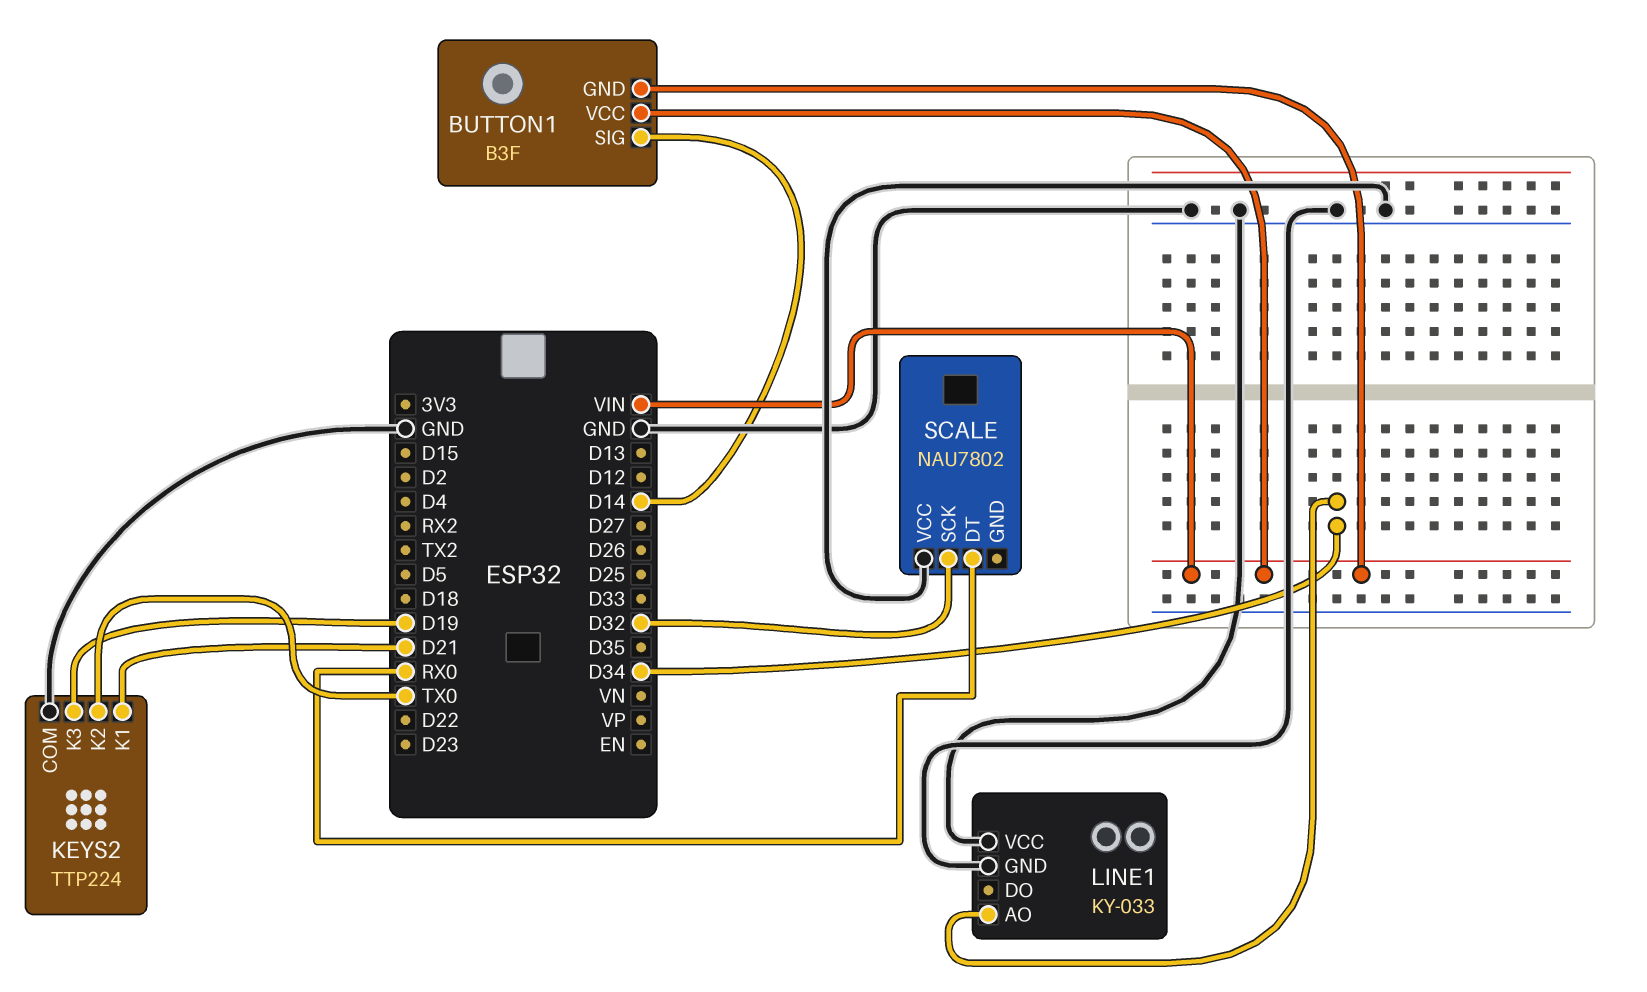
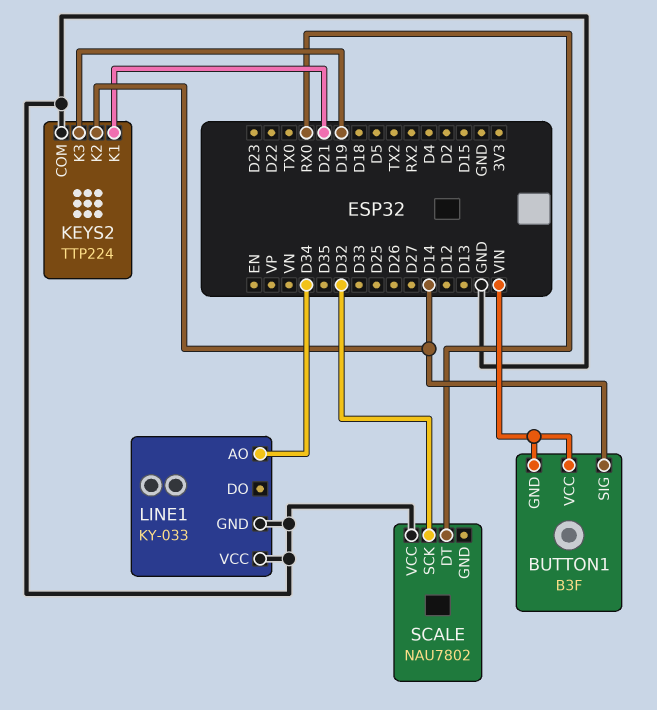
KEYS2 pin K2: TX0 -> D14

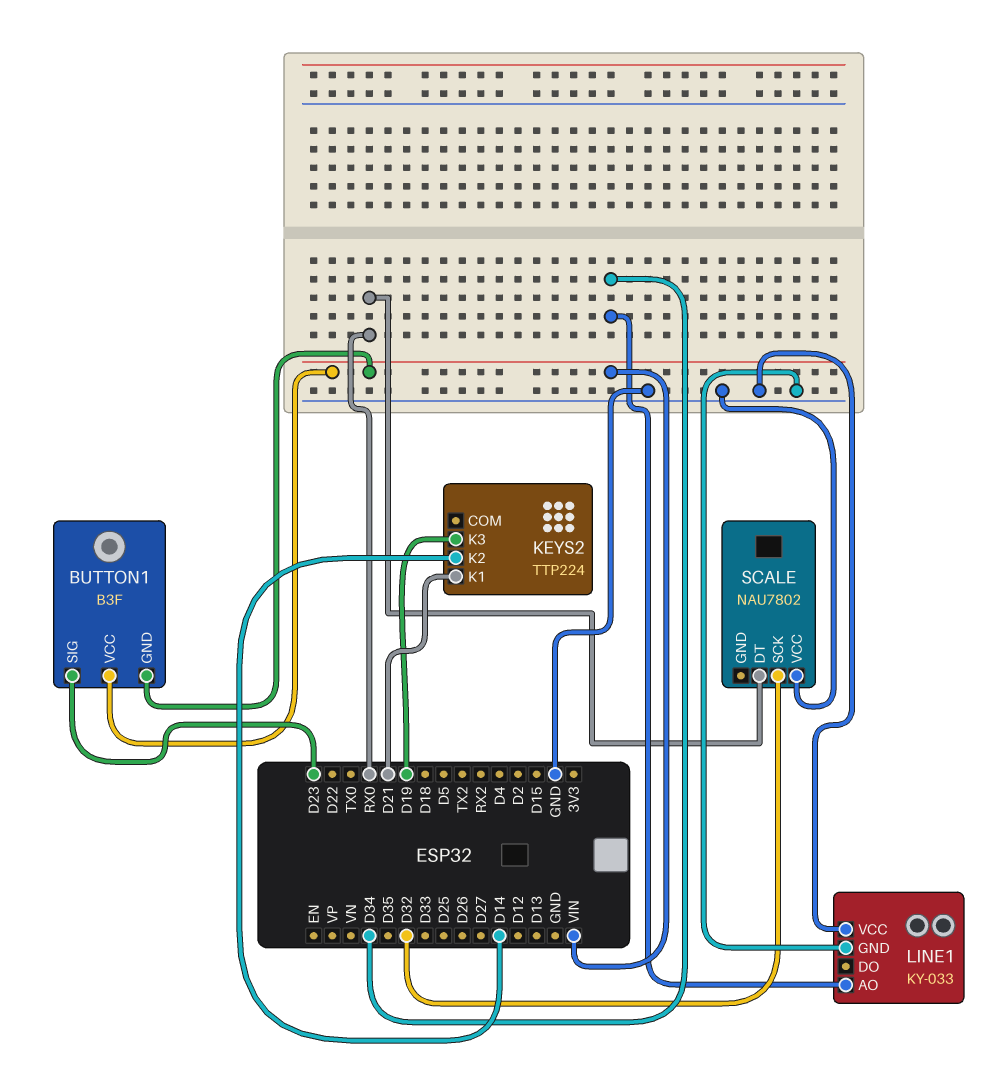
BUTTON1 pin SIG: D14 -> D23
KEYS2 pin COM: GND -> none

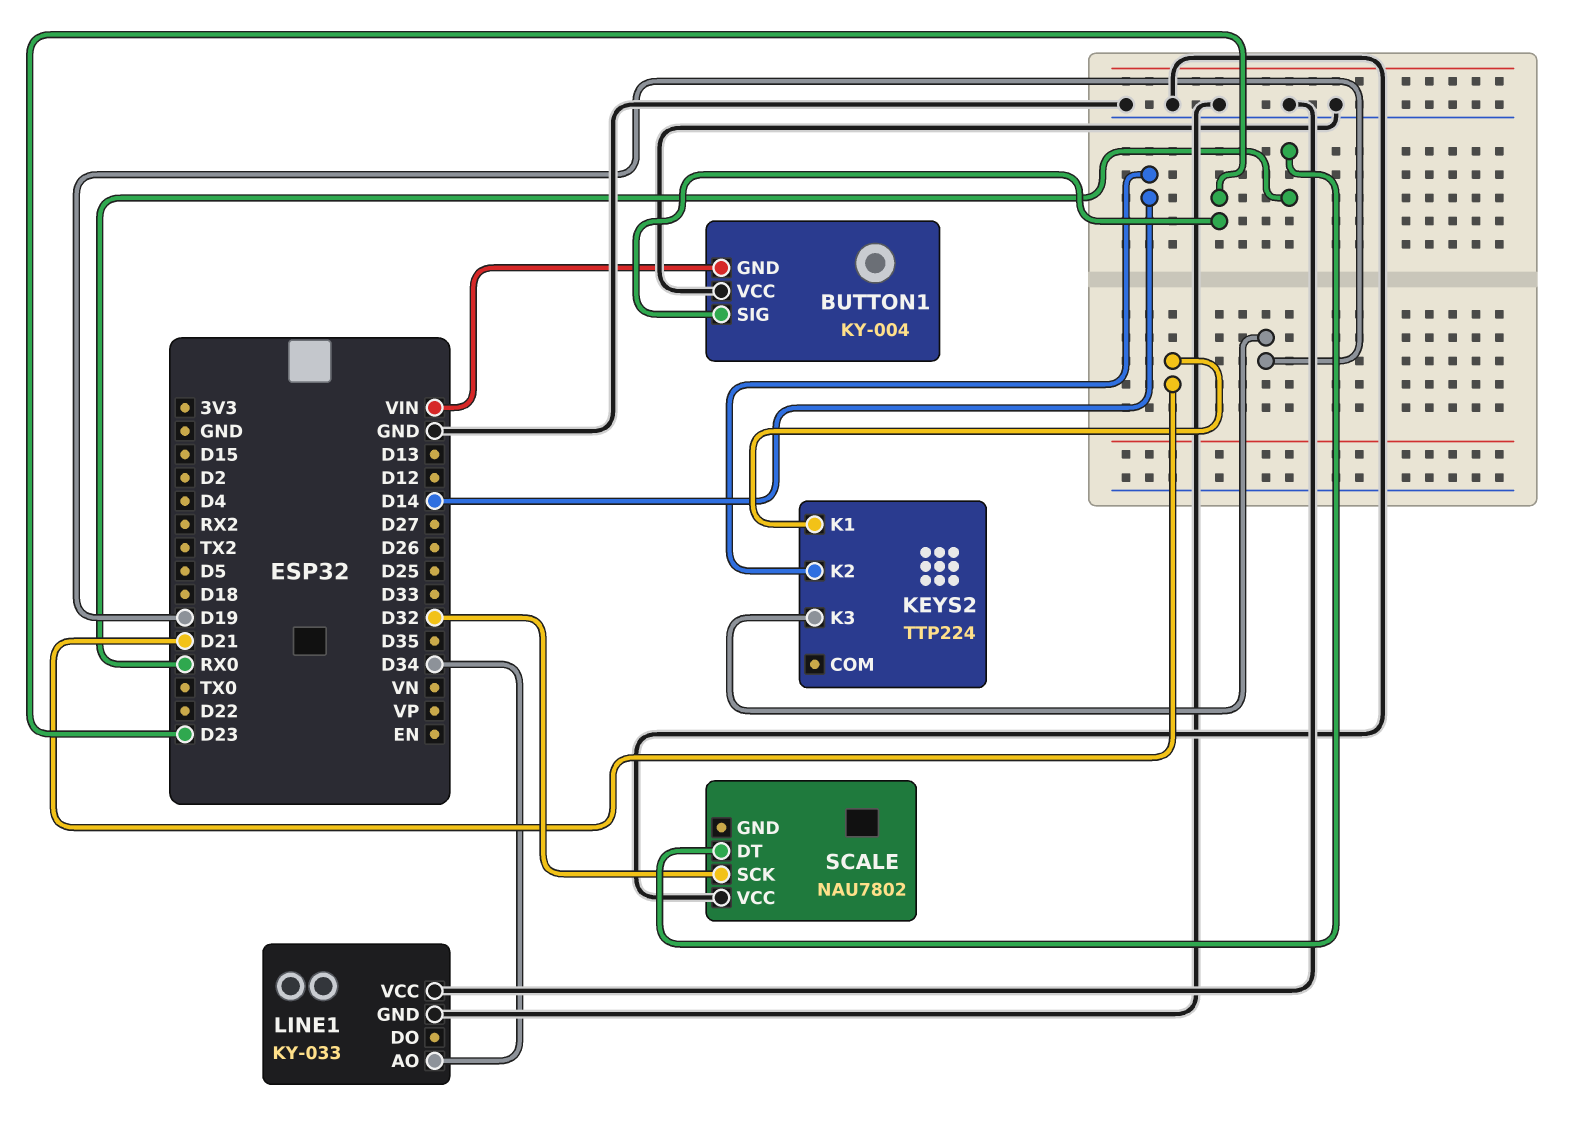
BUTTON1: B3F -> KY-004
BUTTON1 pin VCC: VIN -> GND

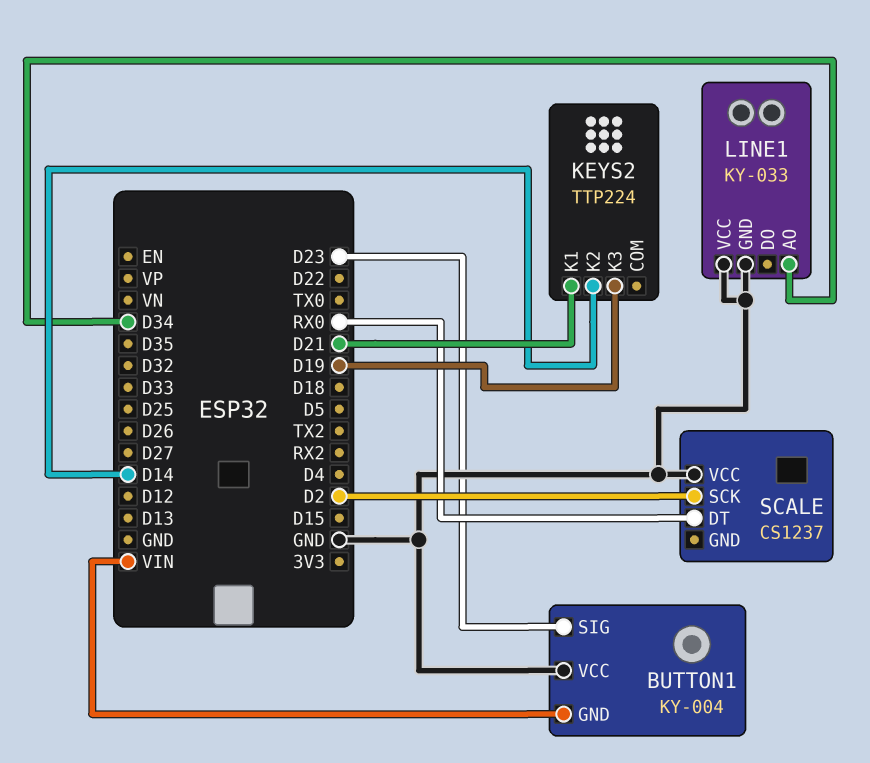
SCALE: NAU7802 -> CS1237
SCALE pin SCK: D32 -> D2

